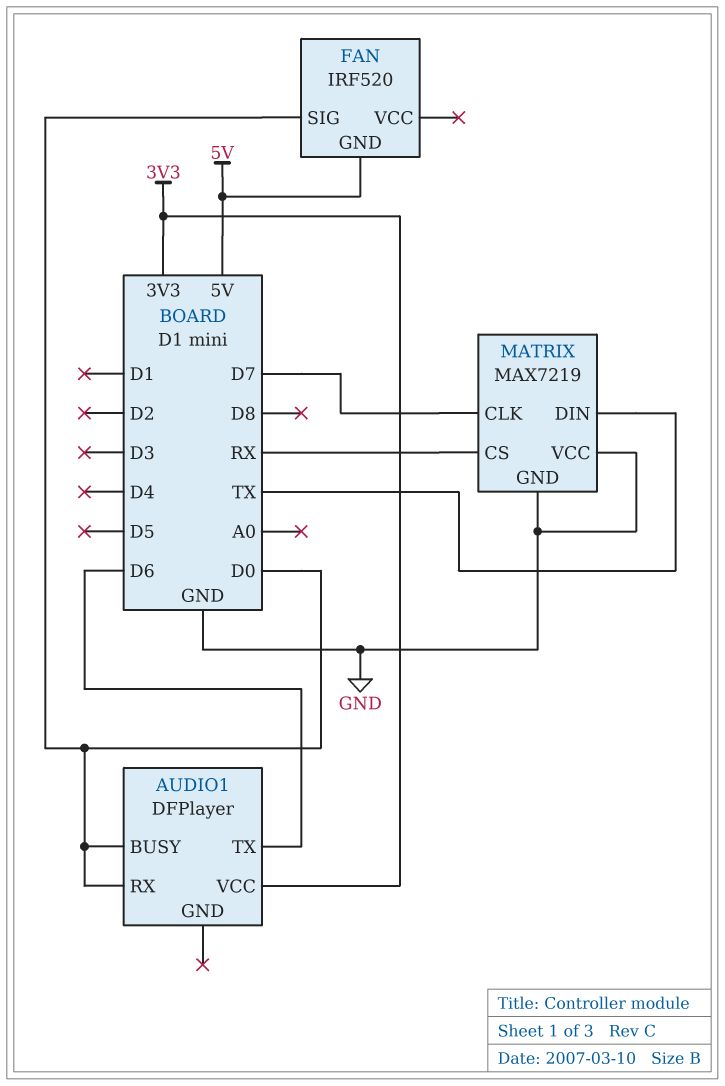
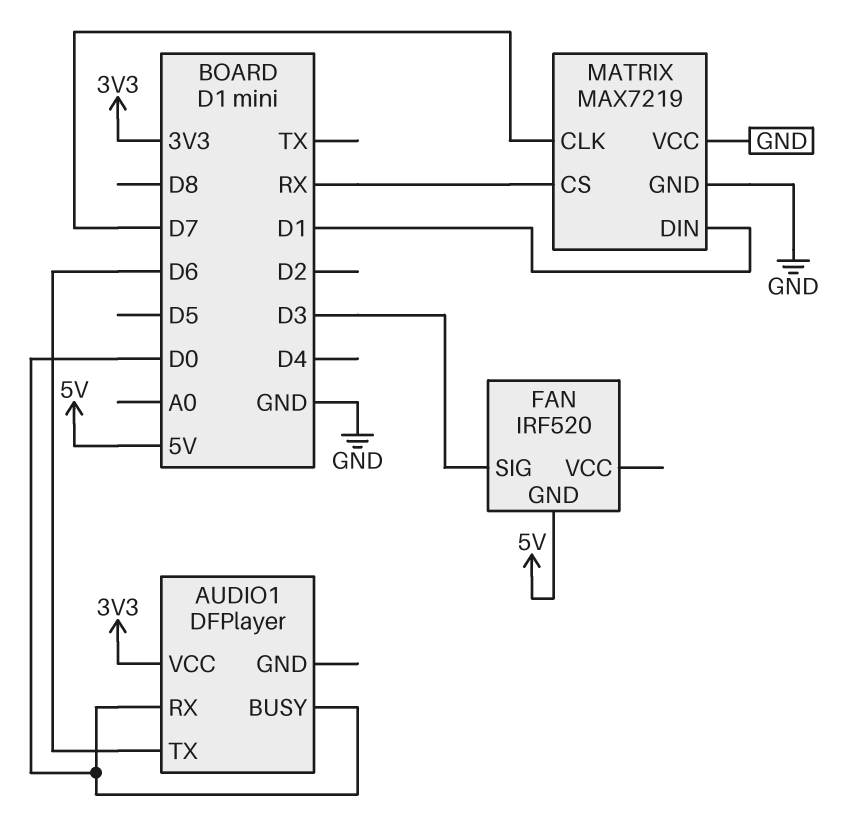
FAN pin SIG: D0 -> D3
MATRIX pin DIN: TX -> D1

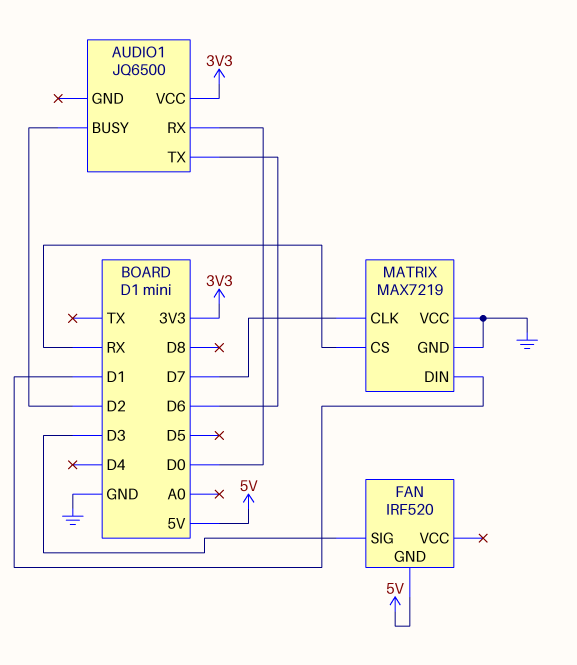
AUDIO1: DFPlayer -> JQ6500
AUDIO1 pin BUSY: D0 -> D2

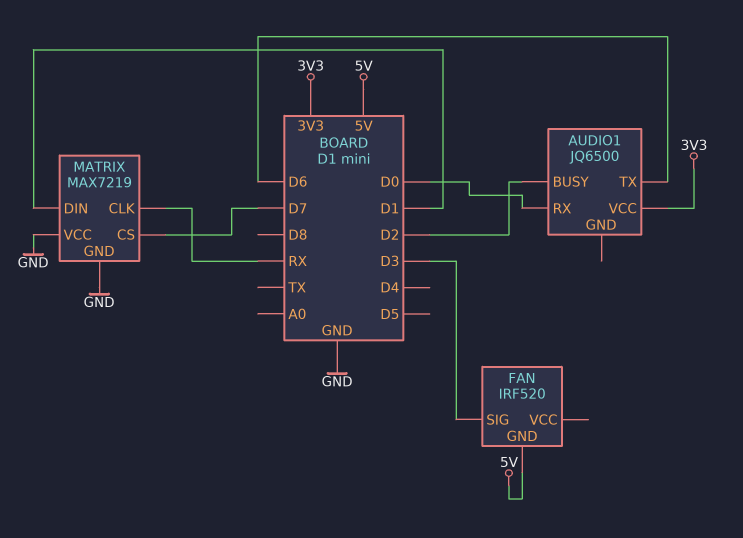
MATRIX pin CLK: D7 -> RX
MATRIX pin CS: RX -> D7

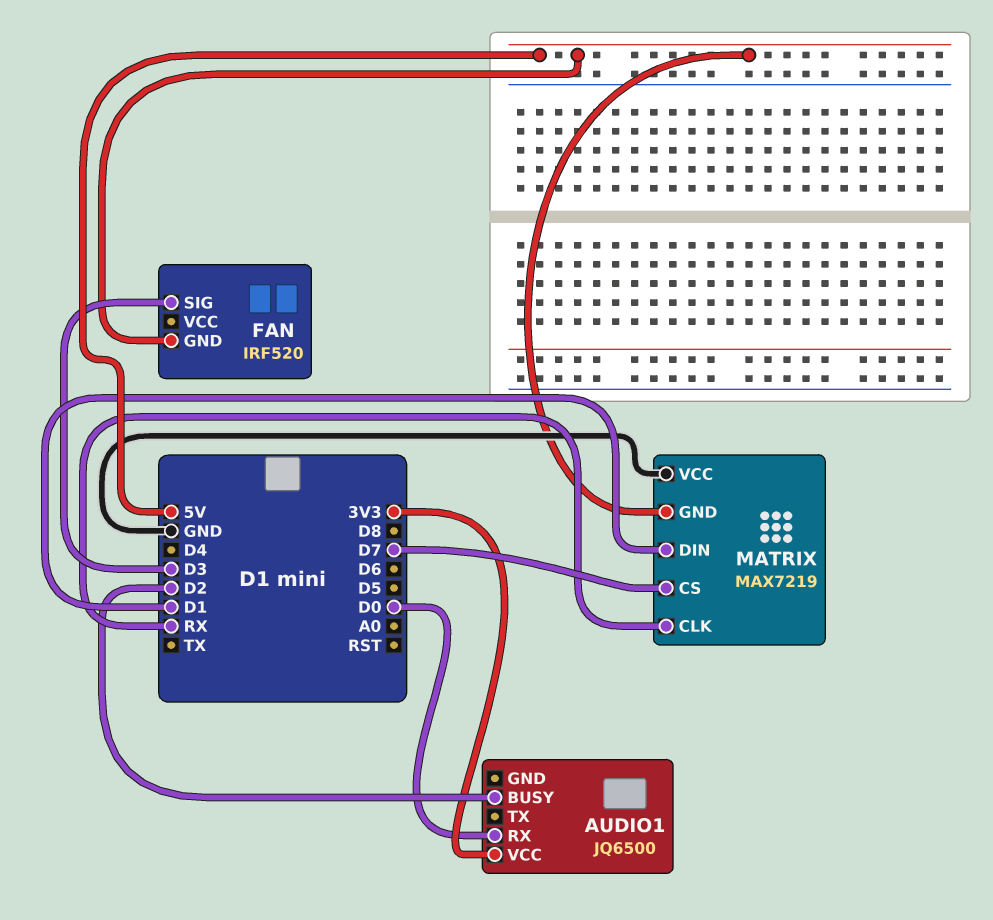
AUDIO1 pin TX: D6 -> none
MATRIX pin GND: GND -> 5V

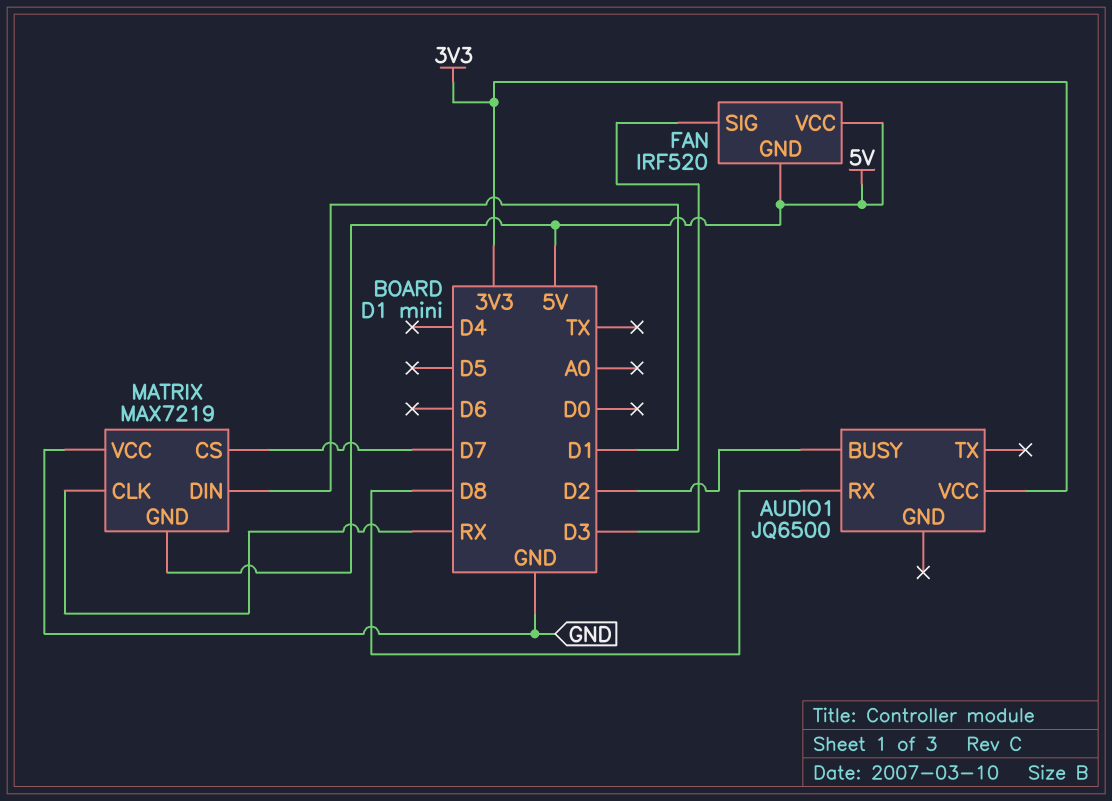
AUDIO1 pin RX: D0 -> D8
FAN pin VCC: none -> 5V

